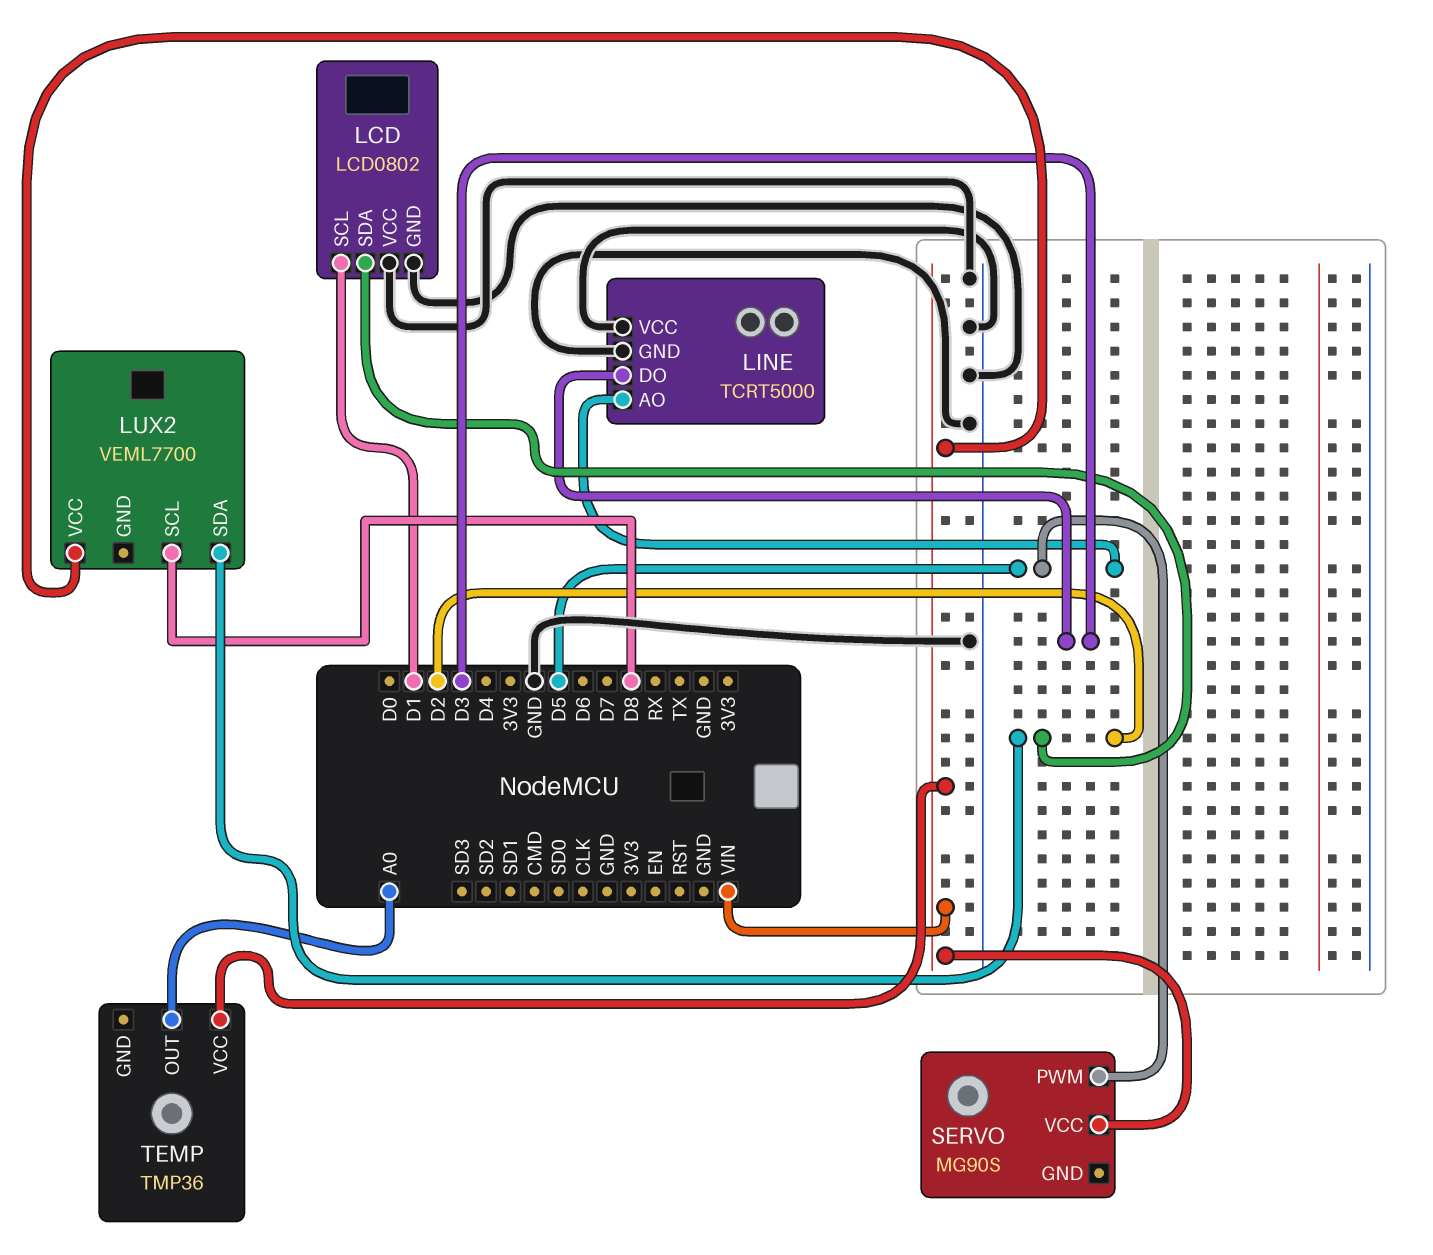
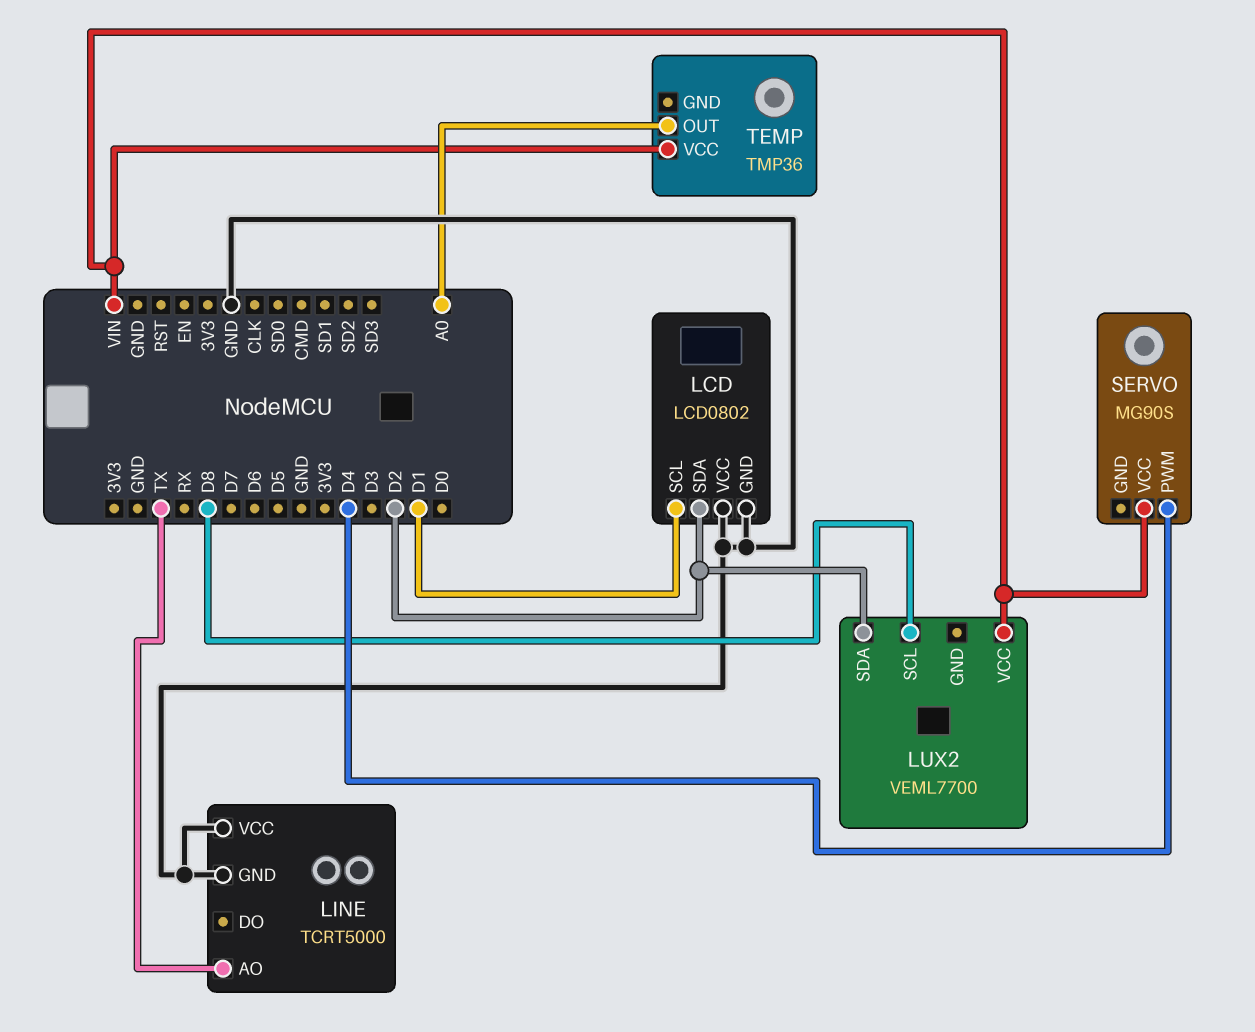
LINE pin AO: D5 -> TX
LINE pin DO: D3 -> none
SERVO pin PWM: D5 -> D4

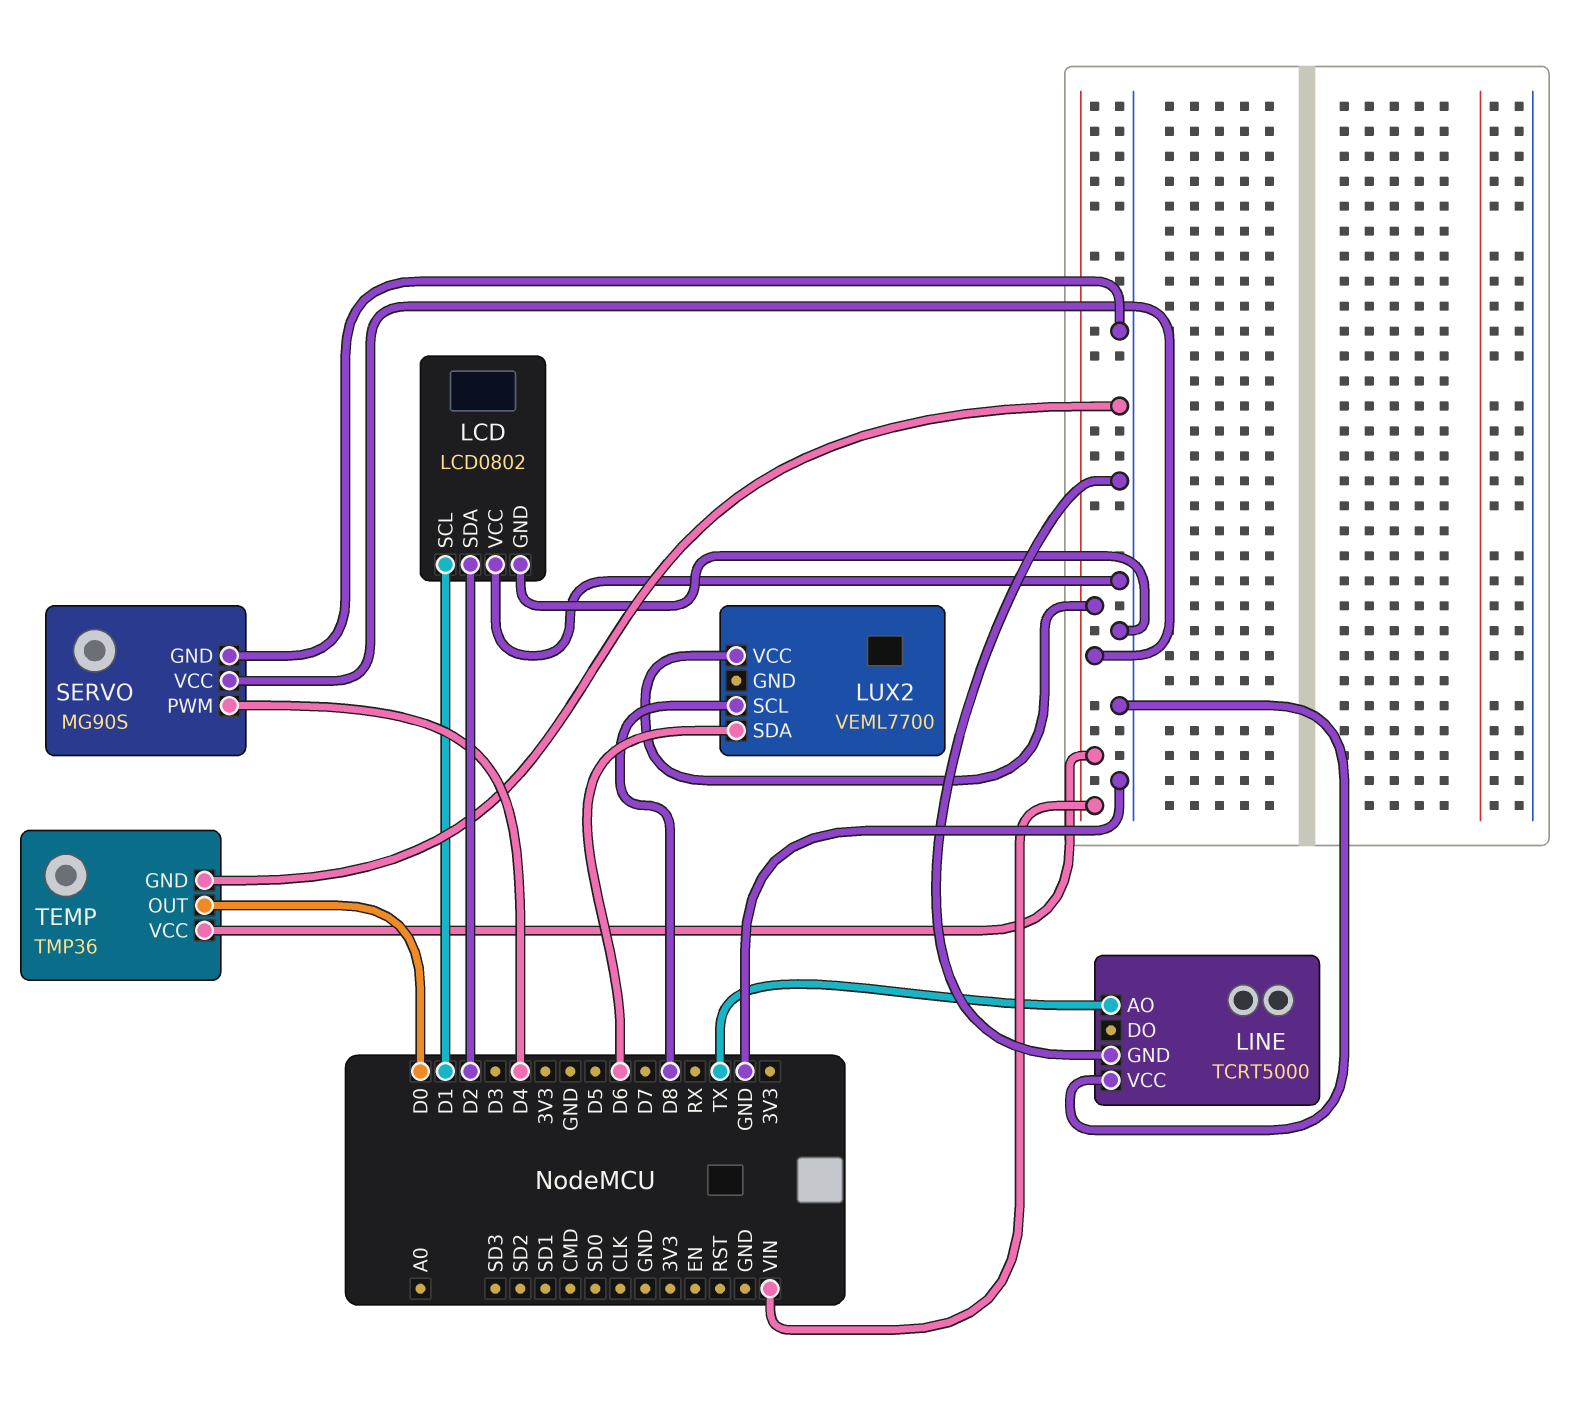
LUX2 pin SDA: D2 -> D6
SERVO pin GND: none -> GND
TEMP pin GND: none -> GND
TEMP pin OUT: A0 -> D0

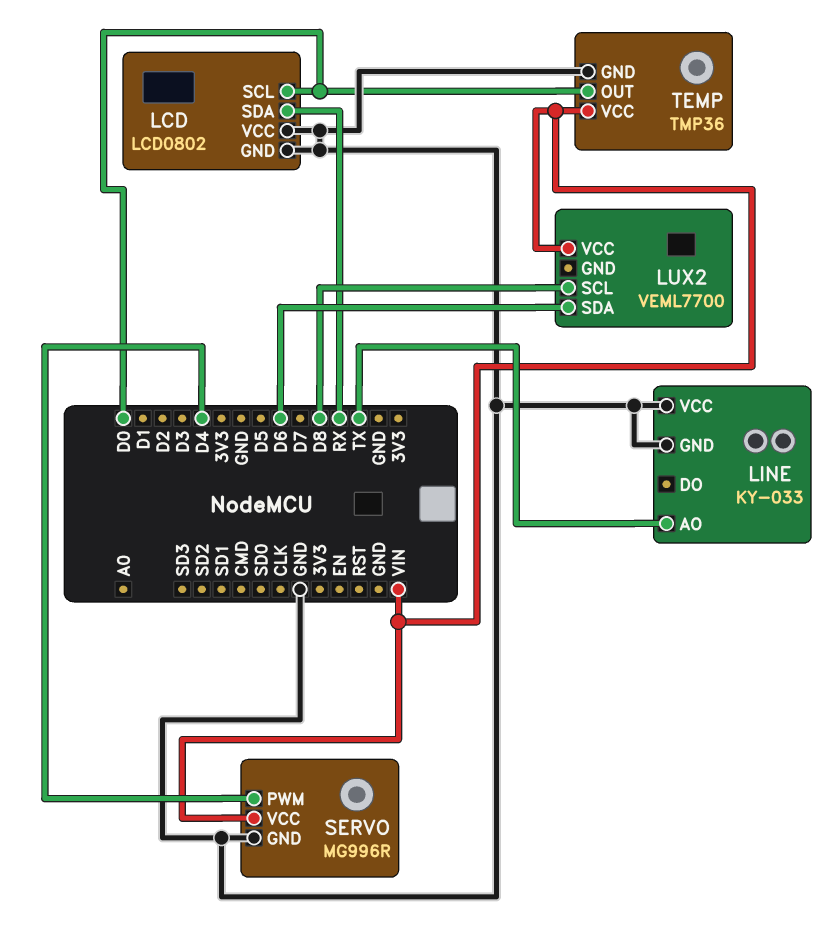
LCD pin SCL: D1 -> D0
LCD pin SDA: D2 -> RX
LINE: TCRT5000 -> KY-033
SERVO: MG90S -> MG996R

